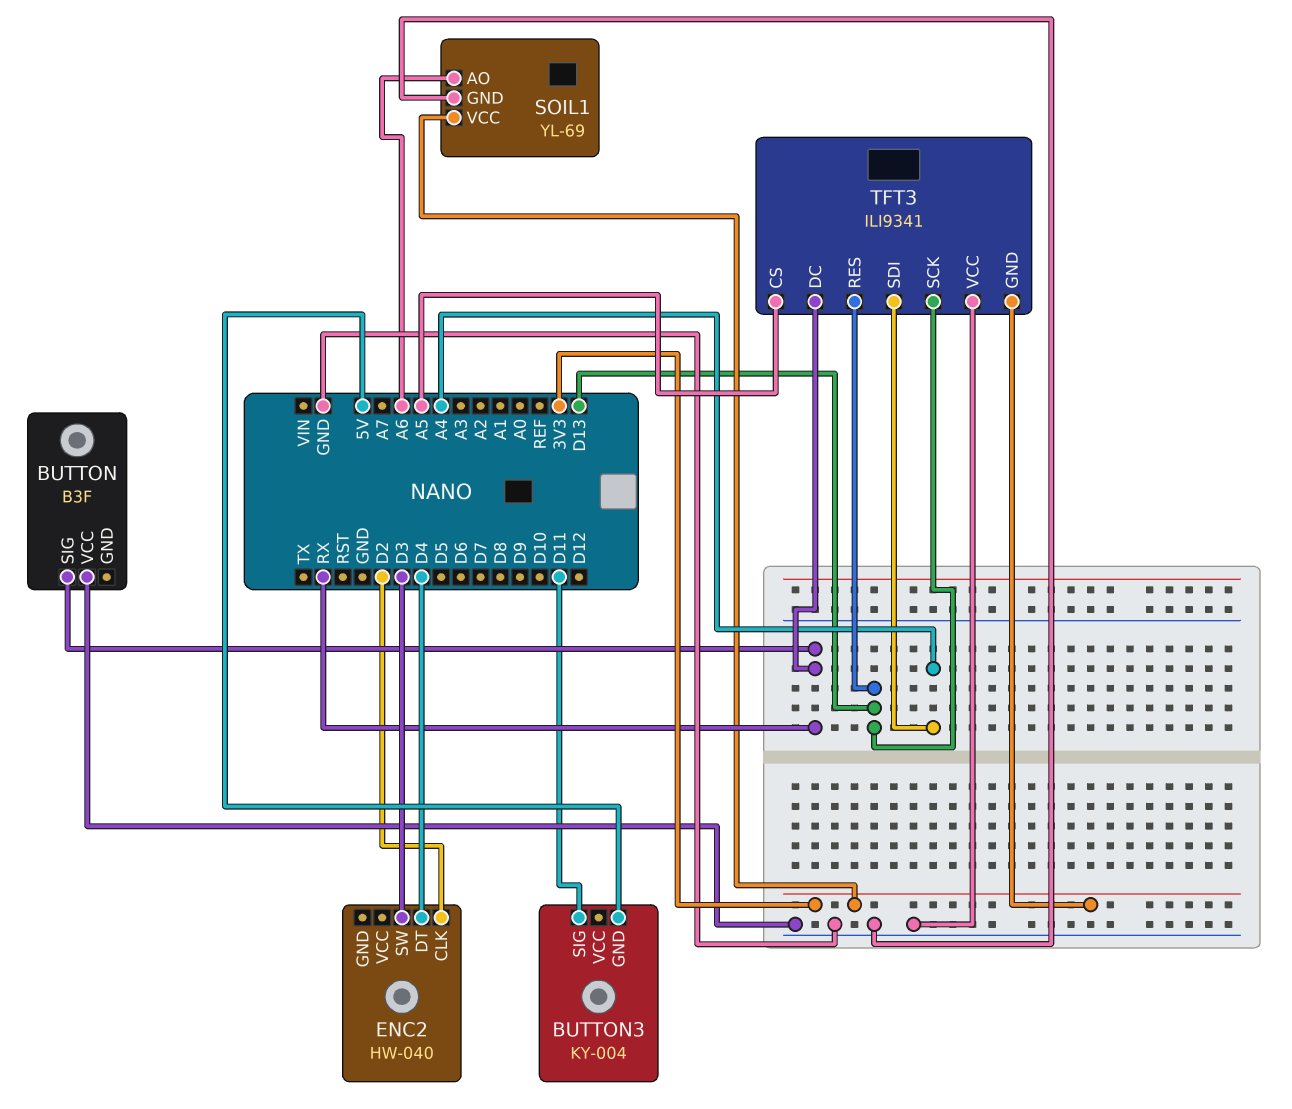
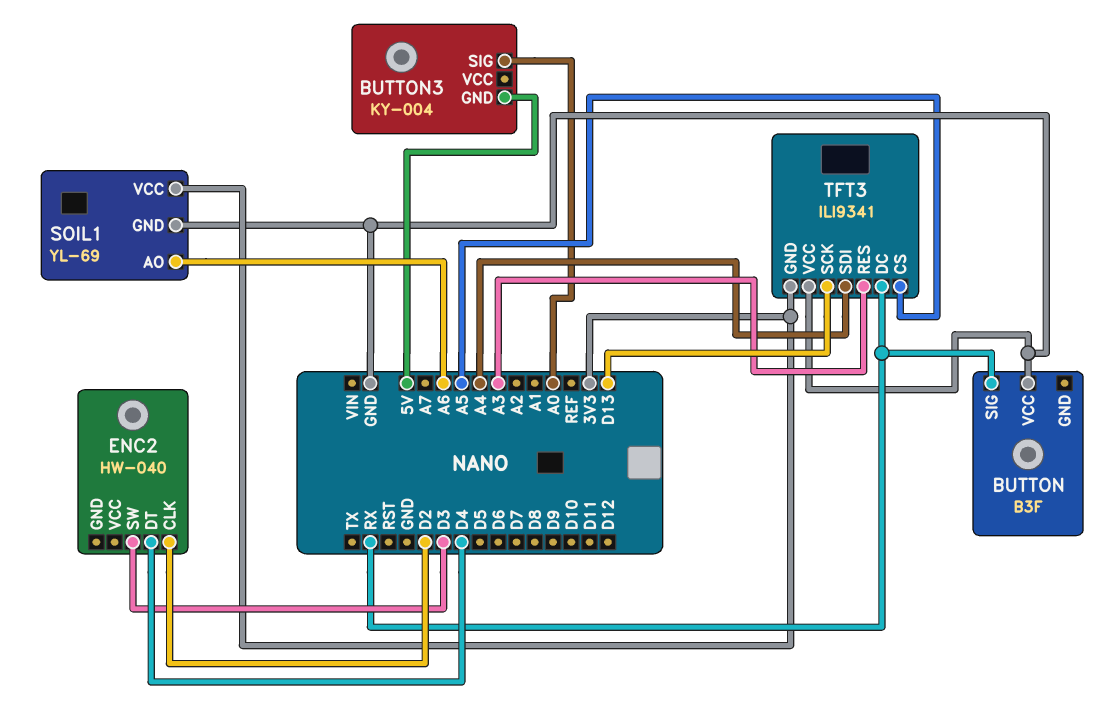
BUTTON3 pin SIG: D11 -> A0
TFT3 pin RES: D13 -> A3

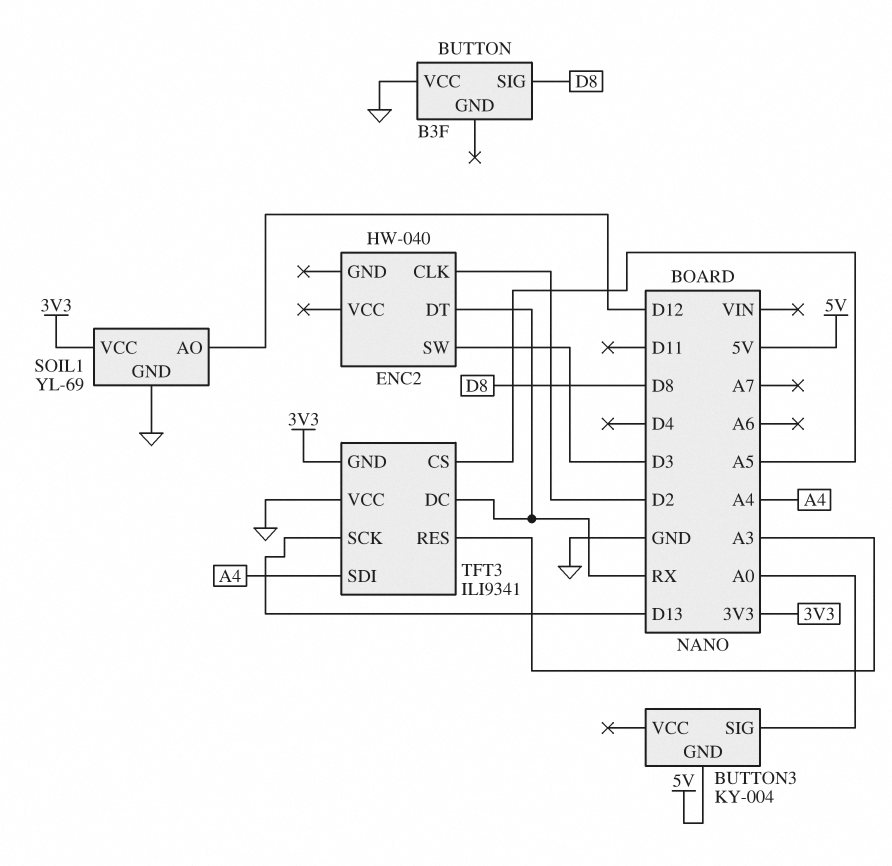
BUTTON pin SIG: RX -> D8
ENC2 pin DT: D4 -> RX
SOIL1 pin AO: A6 -> D12

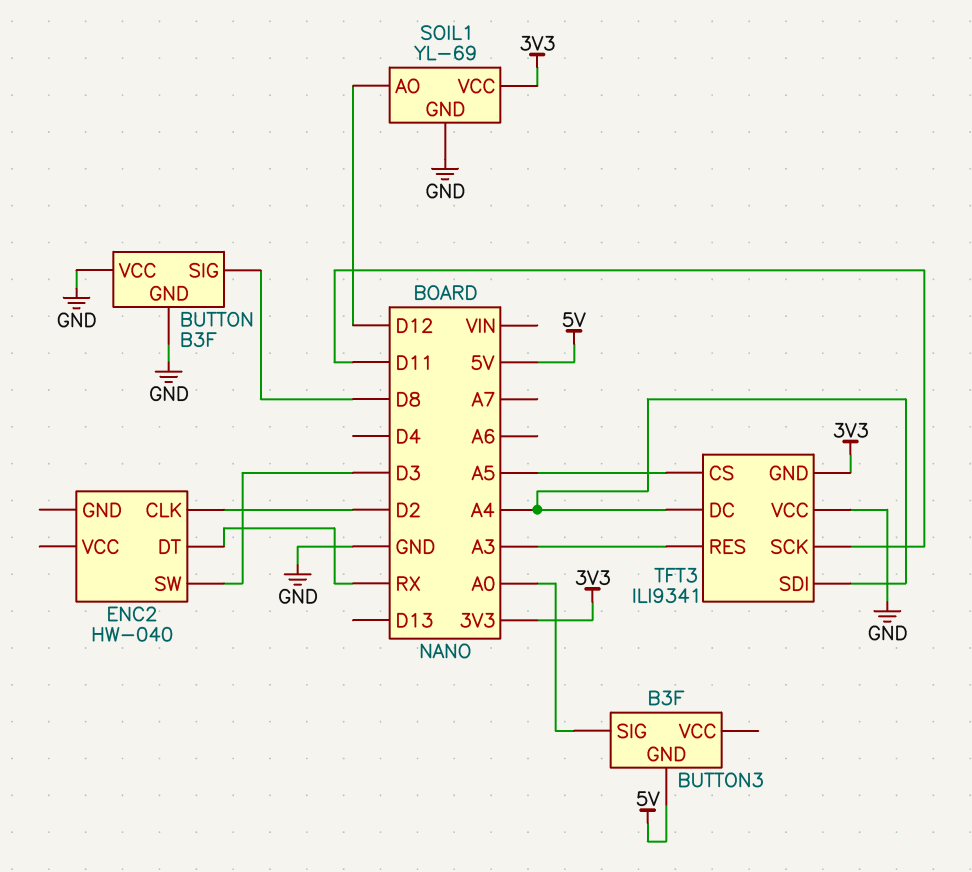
BUTTON pin GND: none -> GND
BUTTON3: KY-004 -> B3F
TFT3 pin DC: RX -> A4
TFT3 pin SCK: D13 -> D11

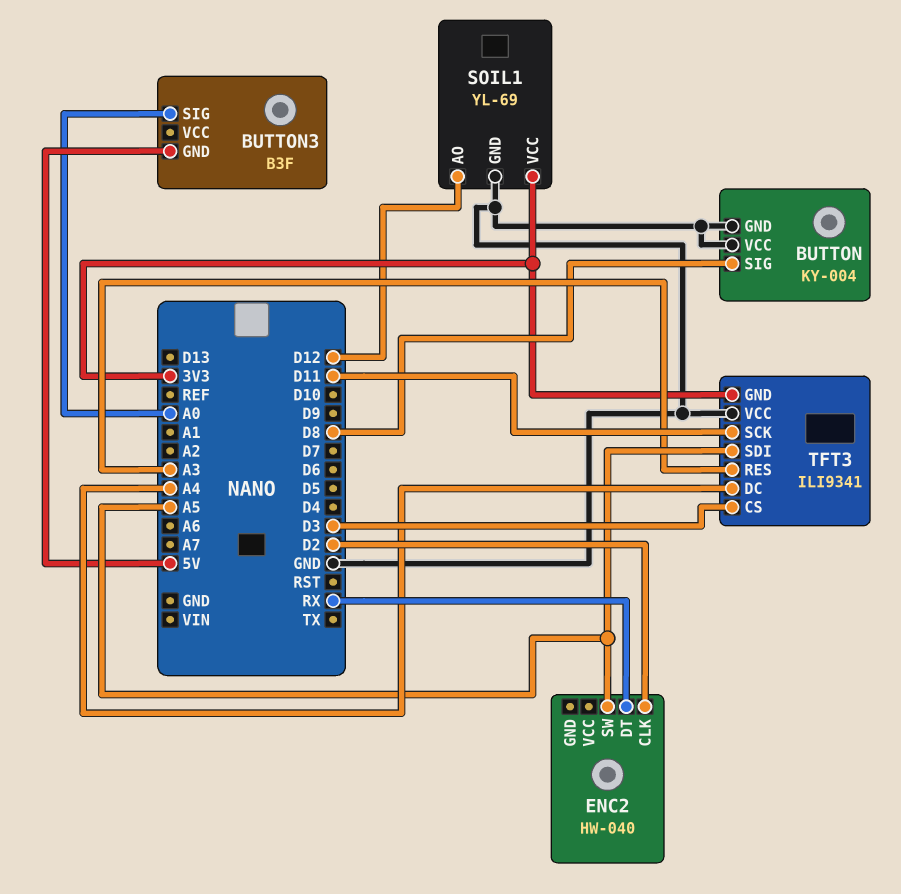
BUTTON: B3F -> KY-004
ENC2 pin SW: D3 -> A5
TFT3 pin CS: A5 -> D3
TFT3 pin SDI: A4 -> A5

